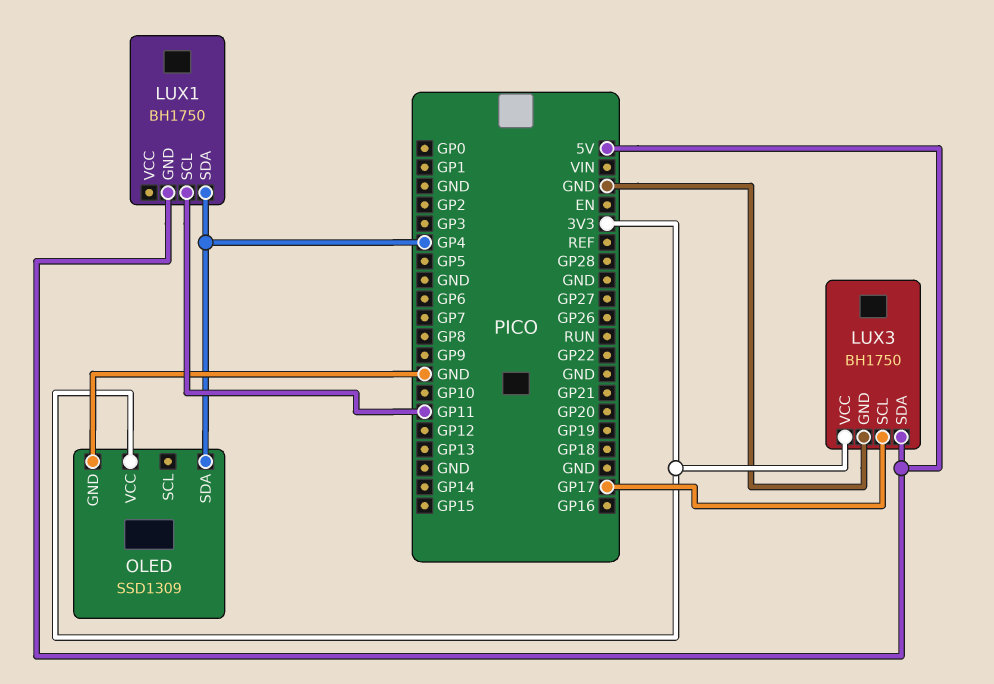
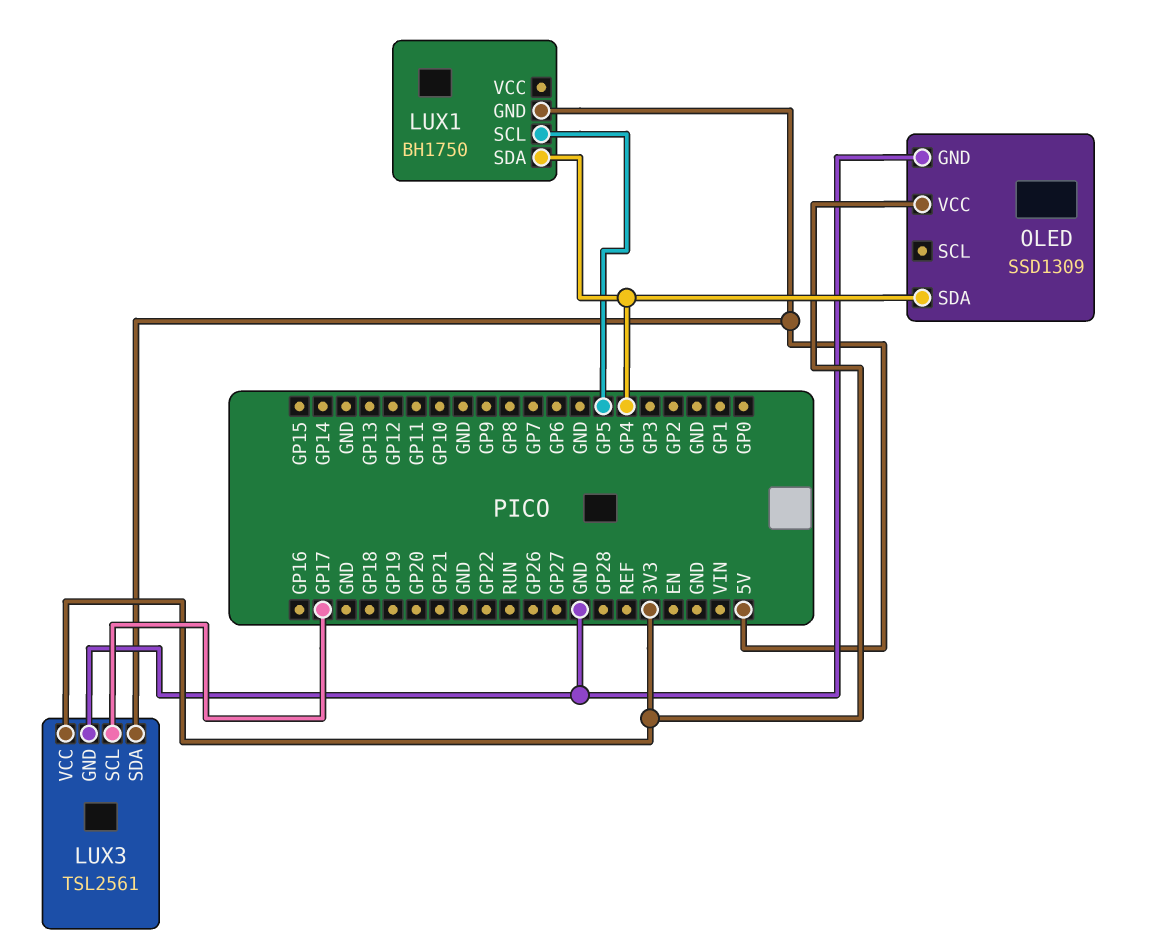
LUX1 pin SCL: GP11 -> GP5
LUX3: BH1750 -> TSL2561

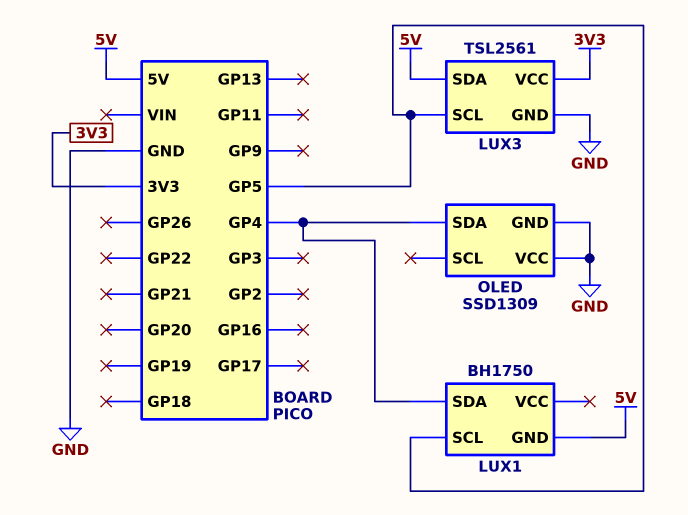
LUX3 pin SCL: GP17 -> GP5
OLED pin VCC: 3V3 -> GND

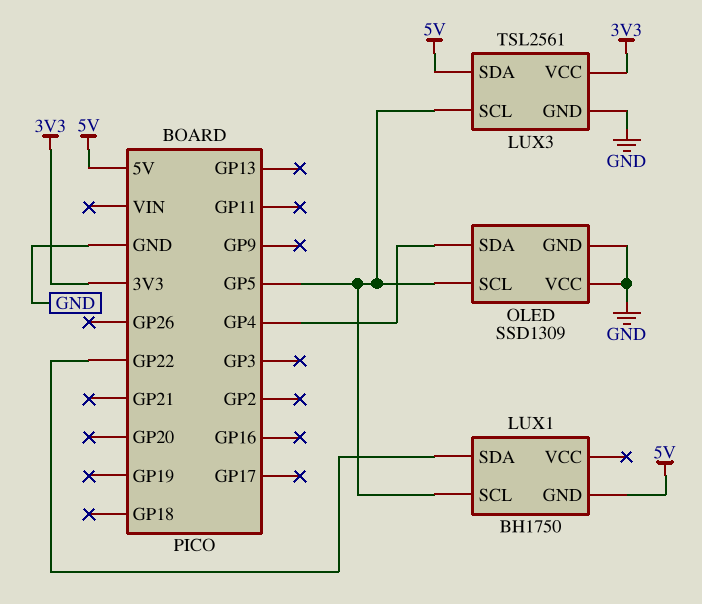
LUX1 pin SDA: GP4 -> GP22
OLED pin SCL: none -> GP5

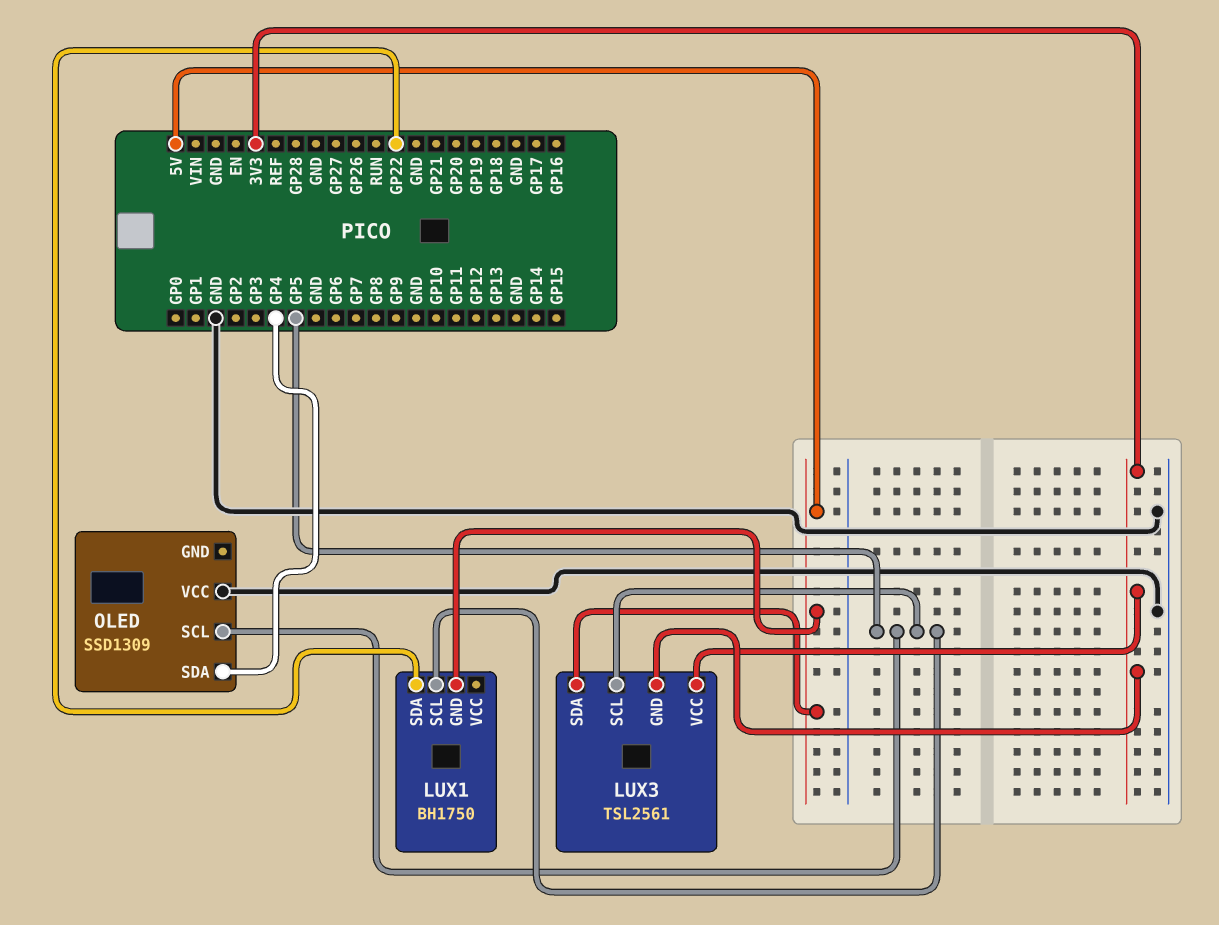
LUX3 pin GND: GND -> 3V3
OLED pin GND: GND -> none

